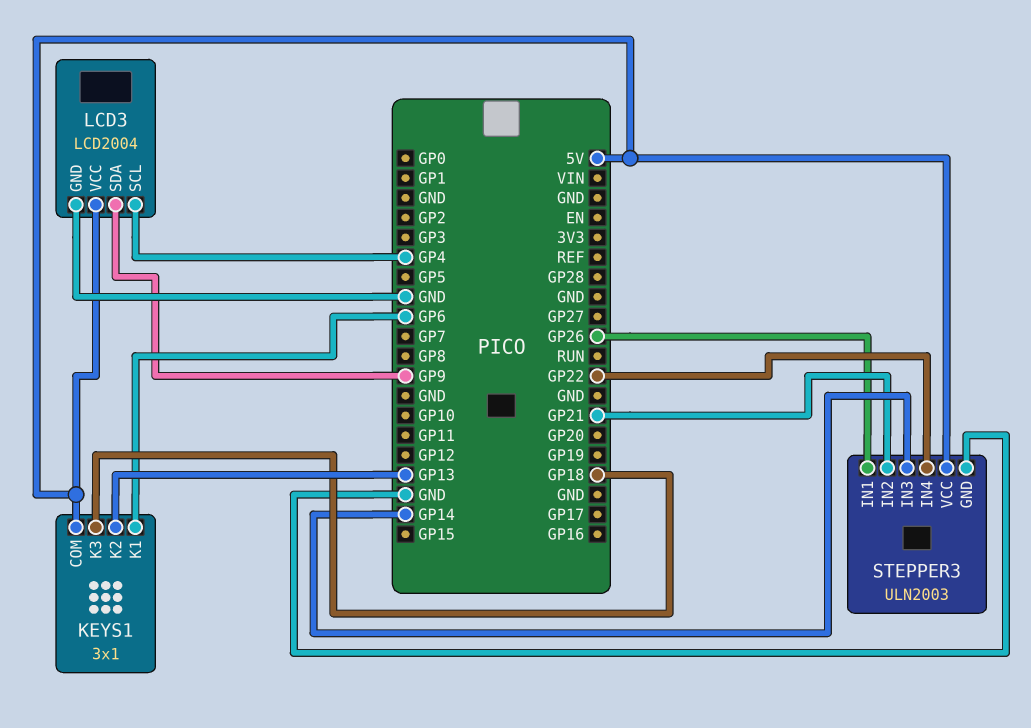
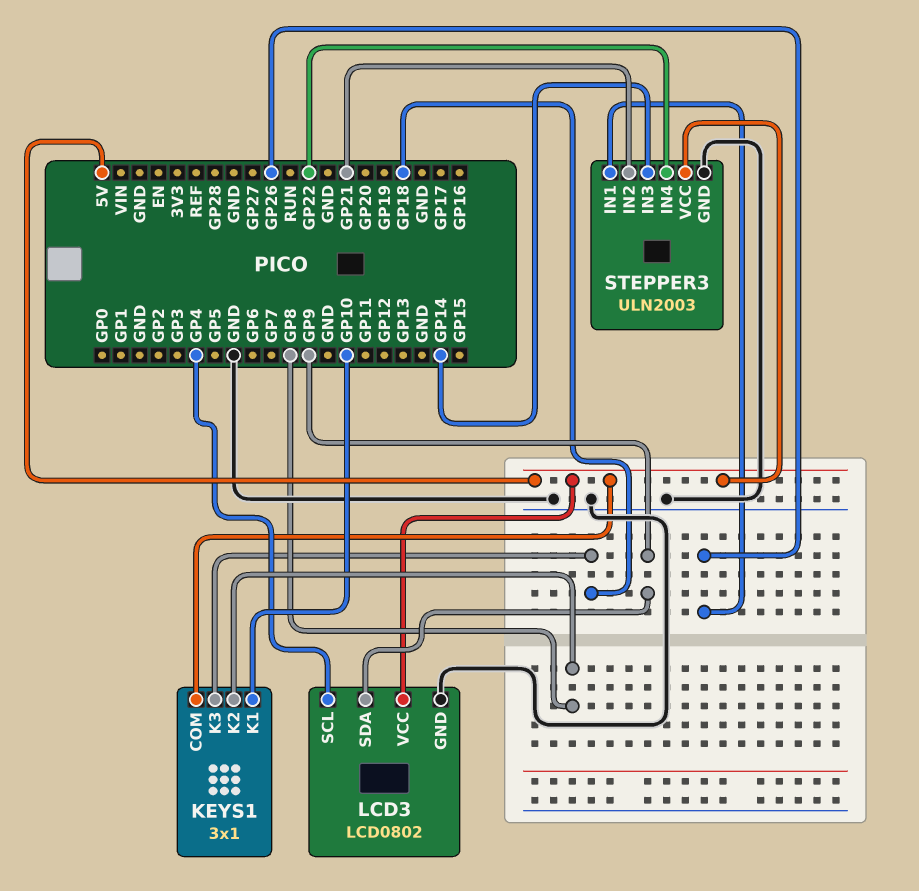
KEYS1 pin K1: GP6 -> GP10
KEYS1 pin K2: GP13 -> GP8
LCD3: LCD2004 -> LCD0802

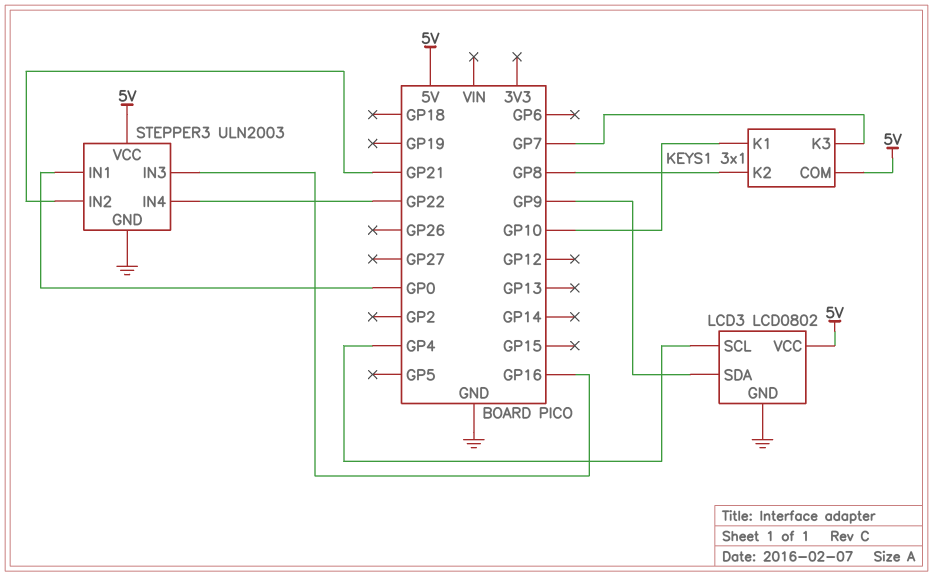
KEYS1 pin K3: GP18 -> GP7
STEPPER3 pin IN1: GP26 -> GP0
STEPPER3 pin IN3: GP14 -> GP16

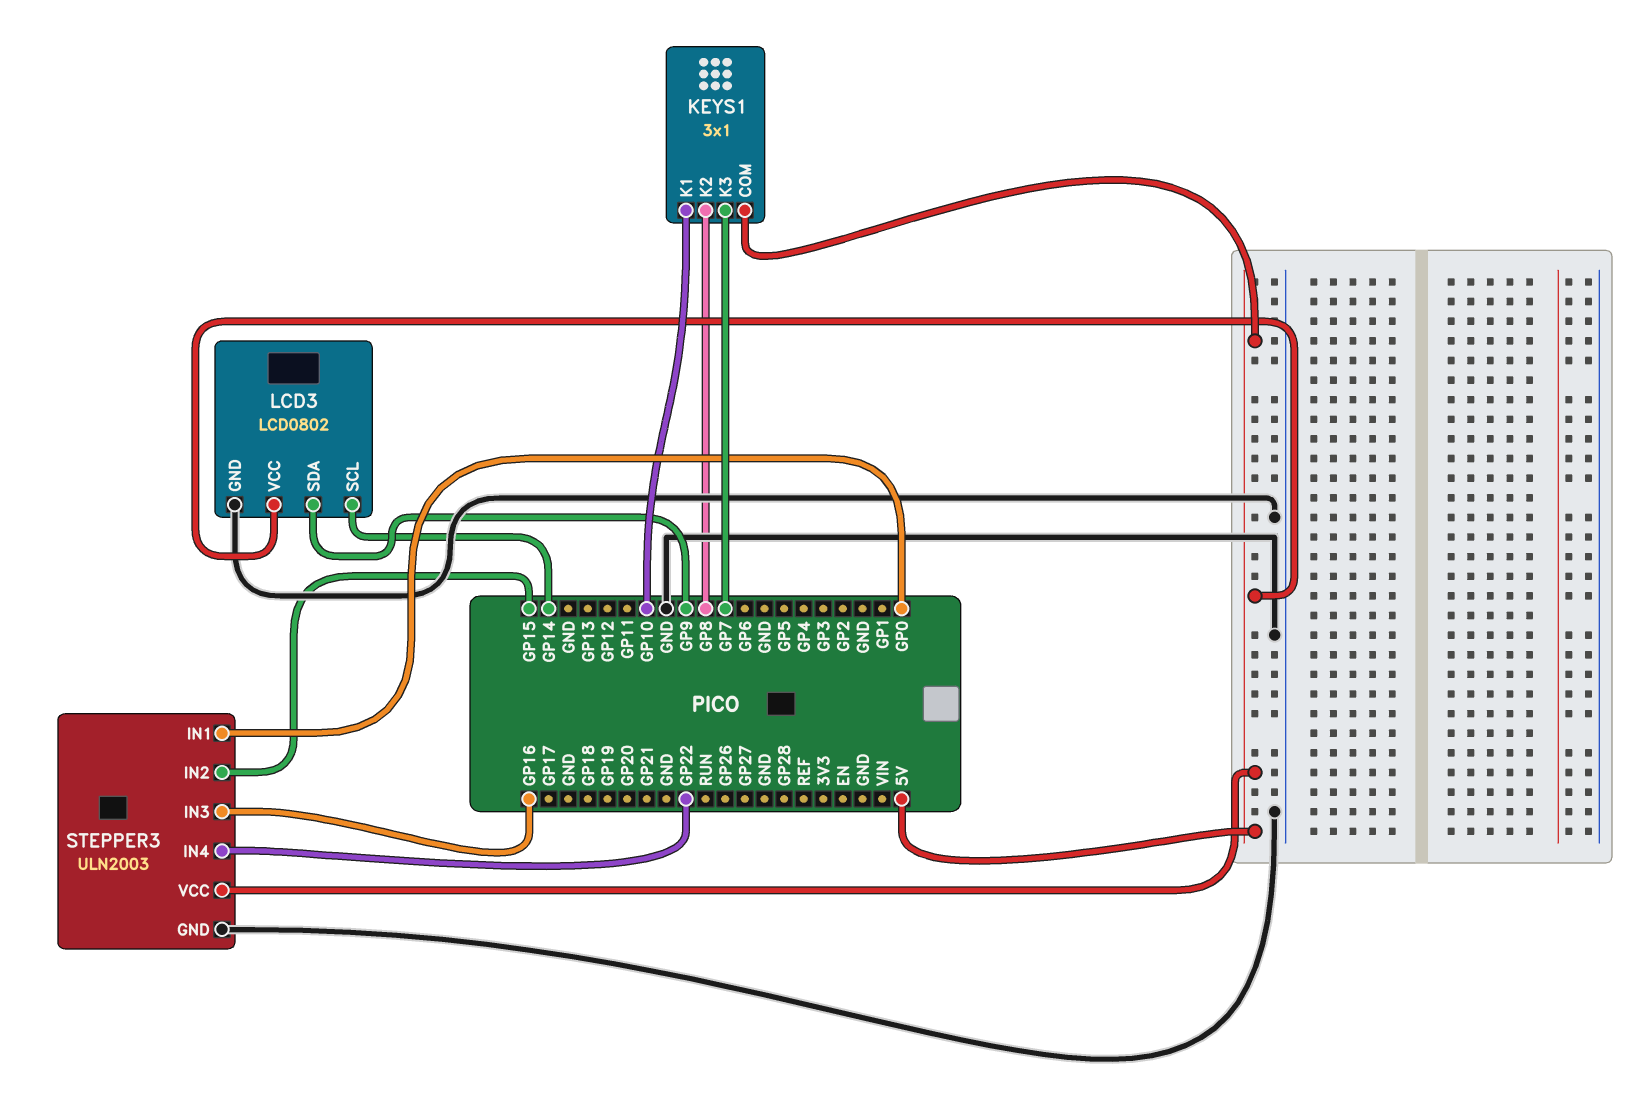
LCD3 pin SCL: GP4 -> GP14
STEPPER3 pin IN2: GP21 -> GP15

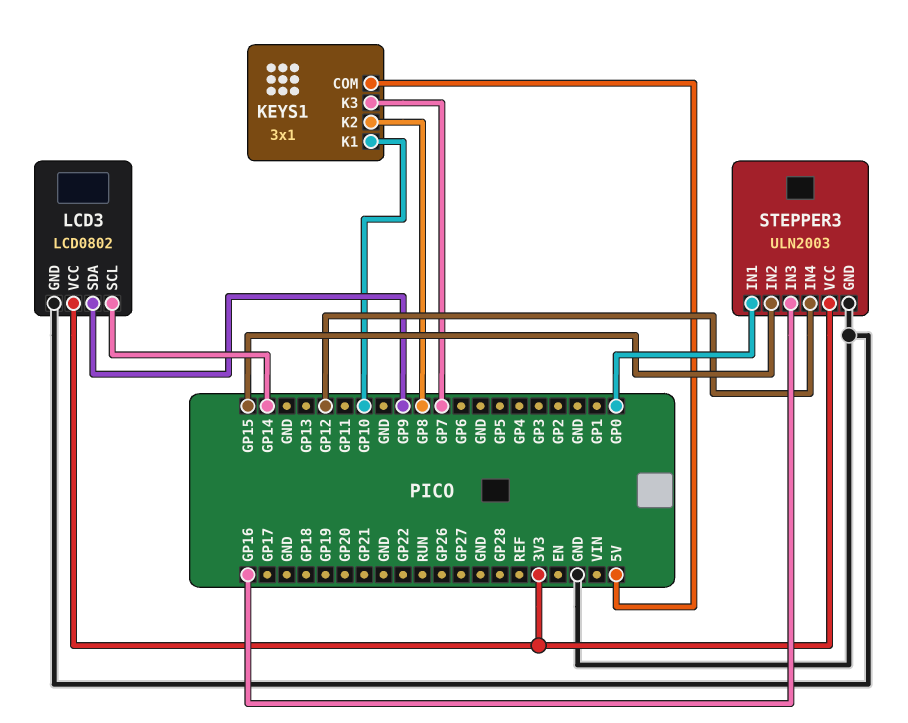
LCD3 pin VCC: 5V -> 3V3
STEPPER3 pin IN4: GP22 -> GP12
STEPPER3 pin VCC: 5V -> 3V3

